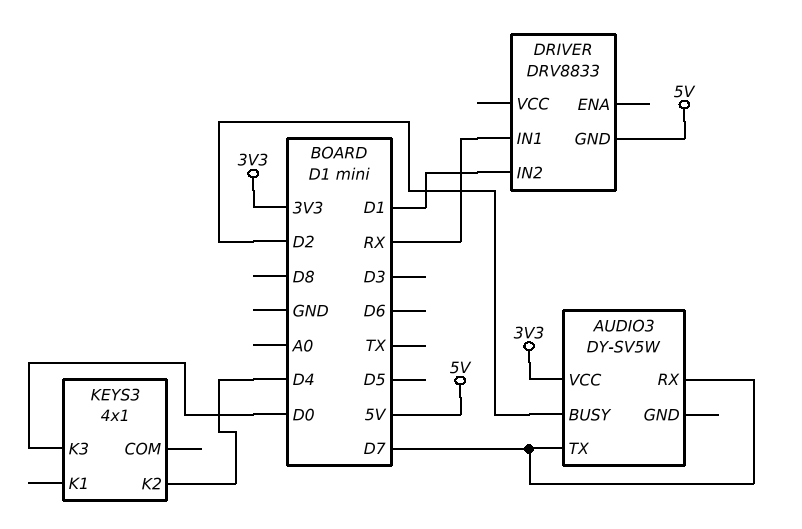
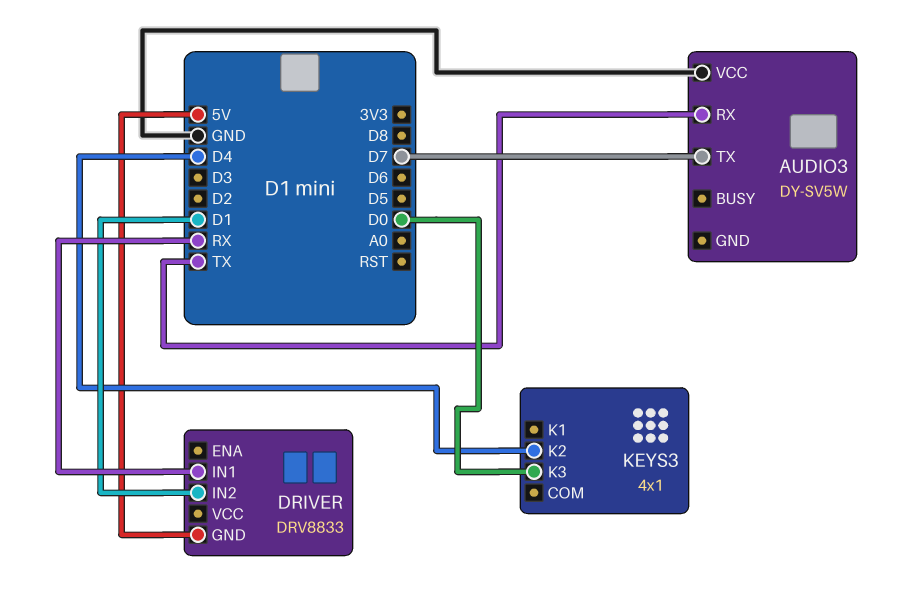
AUDIO3 pin BUSY: D2 -> none
AUDIO3 pin RX: D7 -> TX
AUDIO3 pin VCC: 3V3 -> GND

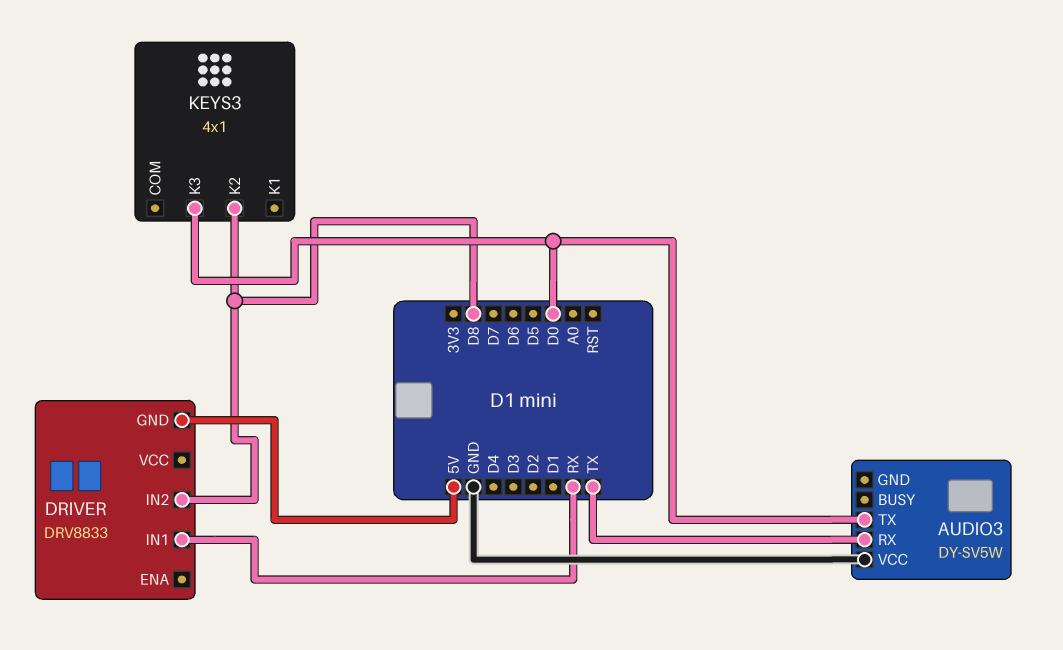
AUDIO3 pin TX: D7 -> D0
DRIVER pin IN2: D1 -> D8
KEYS3 pin K2: D4 -> D8

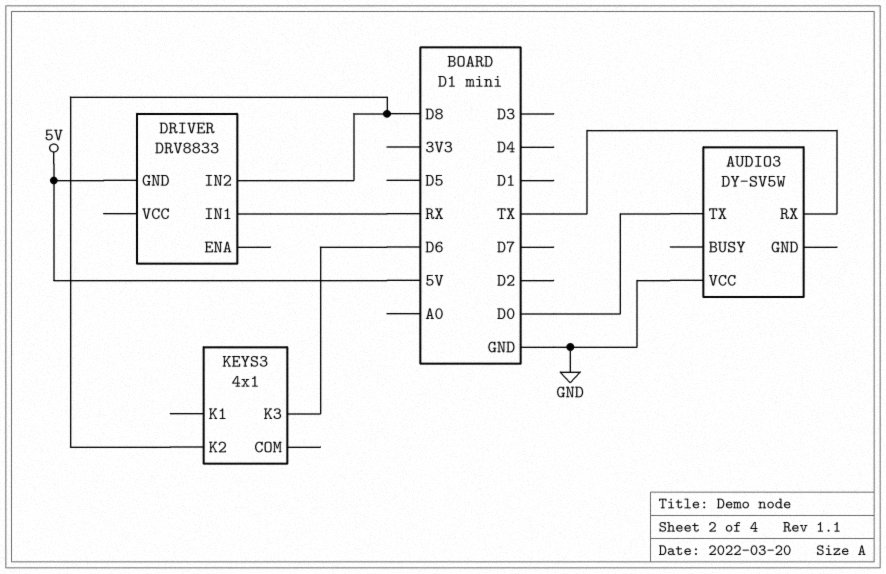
KEYS3 pin K3: D0 -> D6

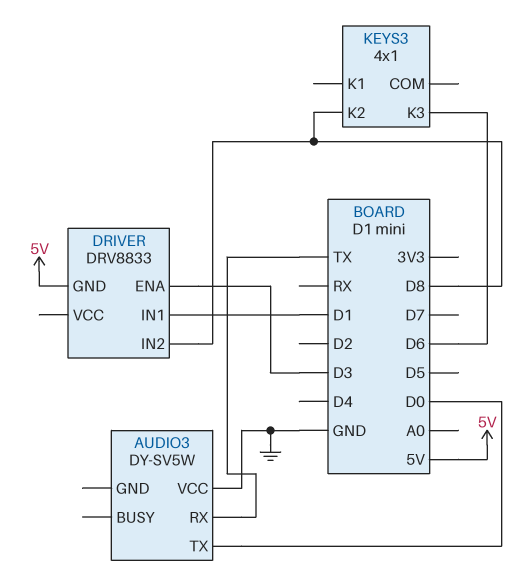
DRIVER pin ENA: none -> D3
DRIVER pin IN1: RX -> D1

